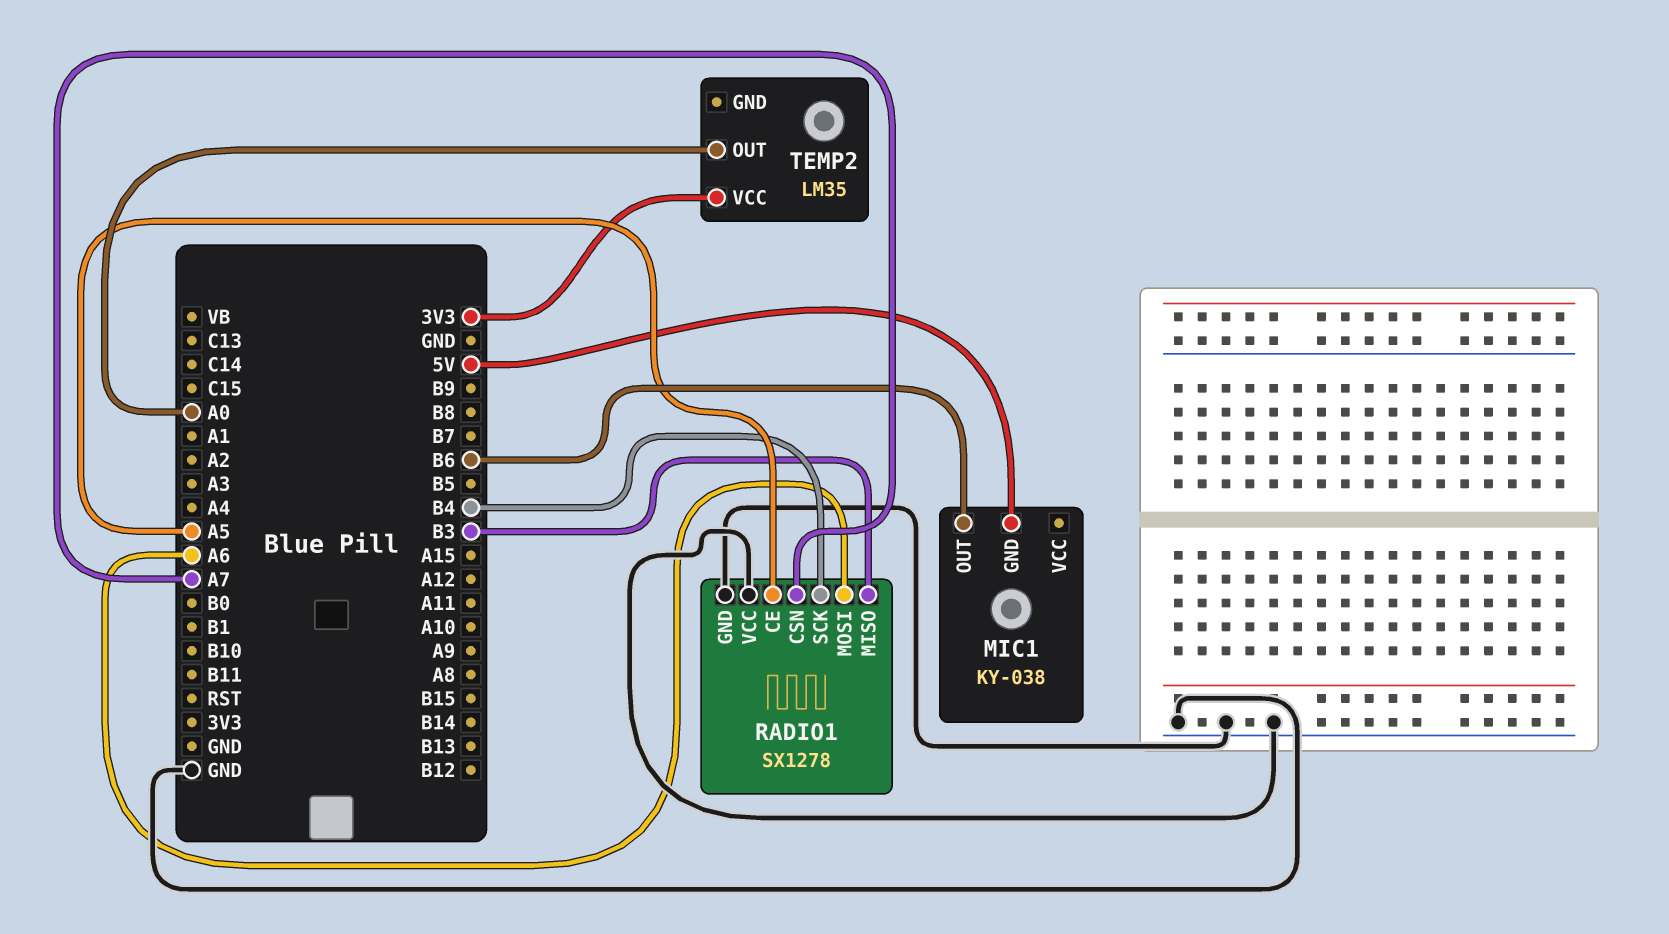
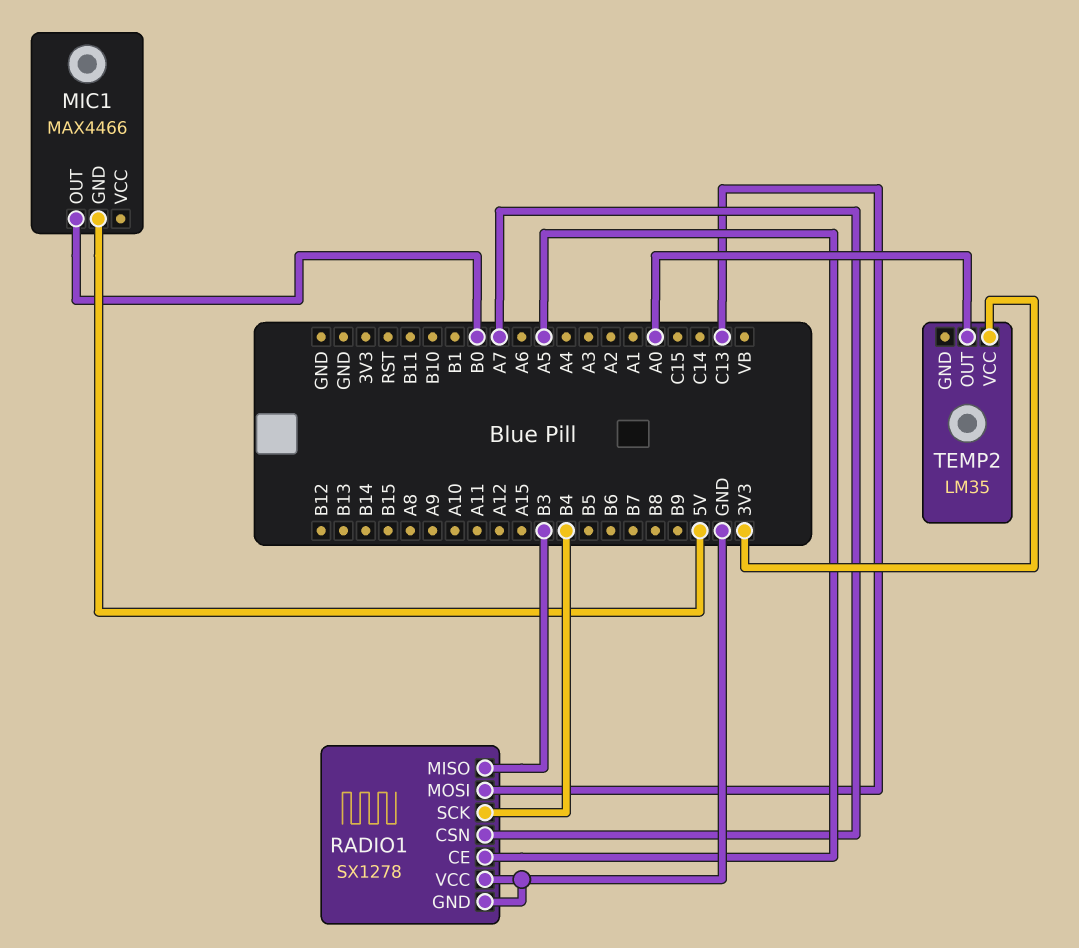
MIC1: KY-038 -> MAX4466
MIC1 pin OUT: B6 -> B0
RADIO1 pin MOSI: A6 -> C13

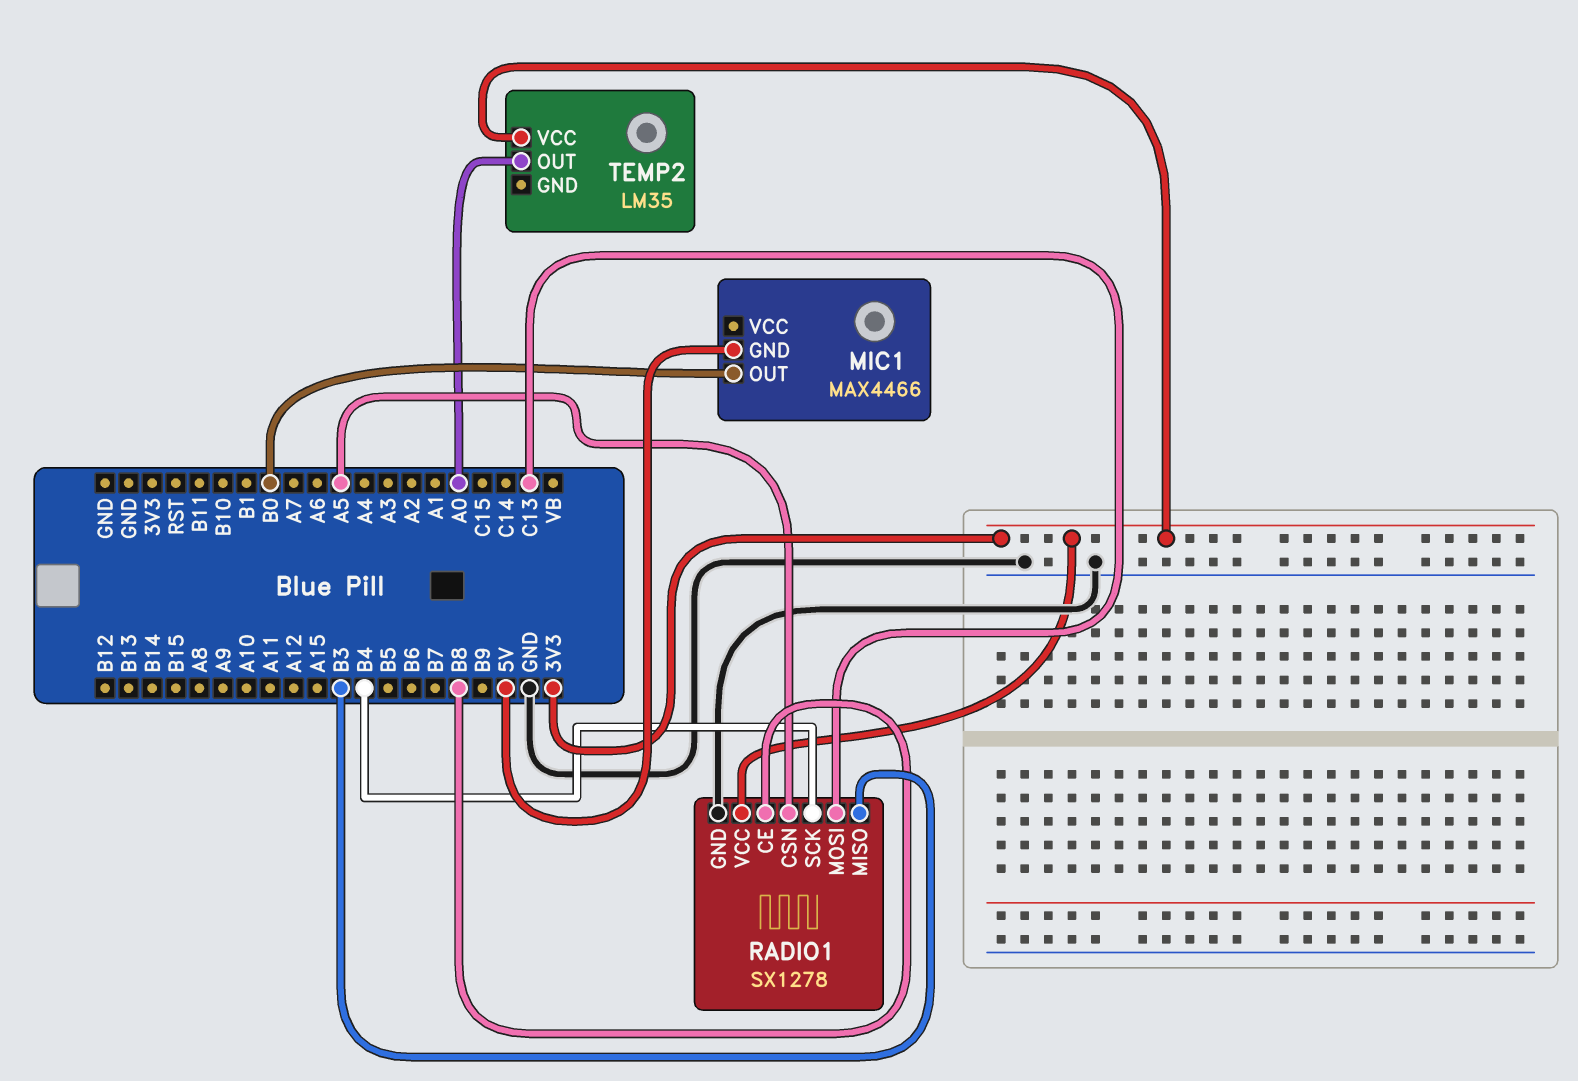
RADIO1 pin CE: A5 -> B8
RADIO1 pin CSN: A7 -> A5
RADIO1 pin VCC: GND -> 3V3

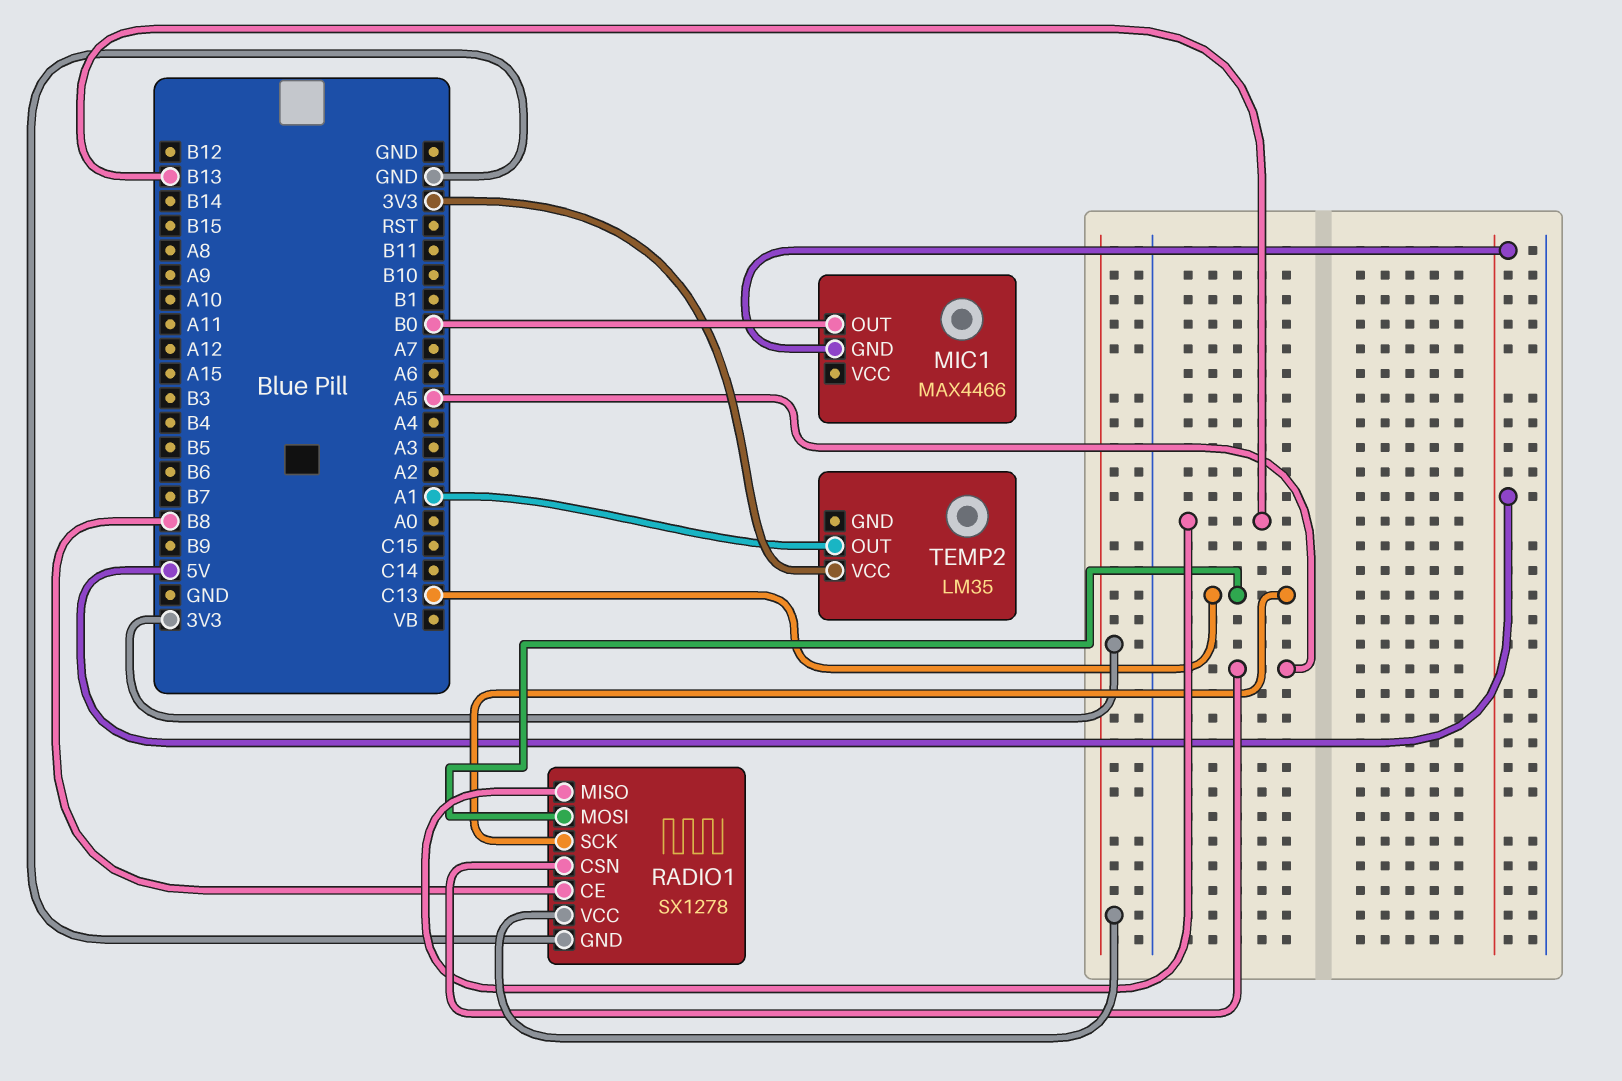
RADIO1 pin MISO: B3 -> B13
RADIO1 pin SCK: B4 -> C13
TEMP2 pin OUT: A0 -> A1

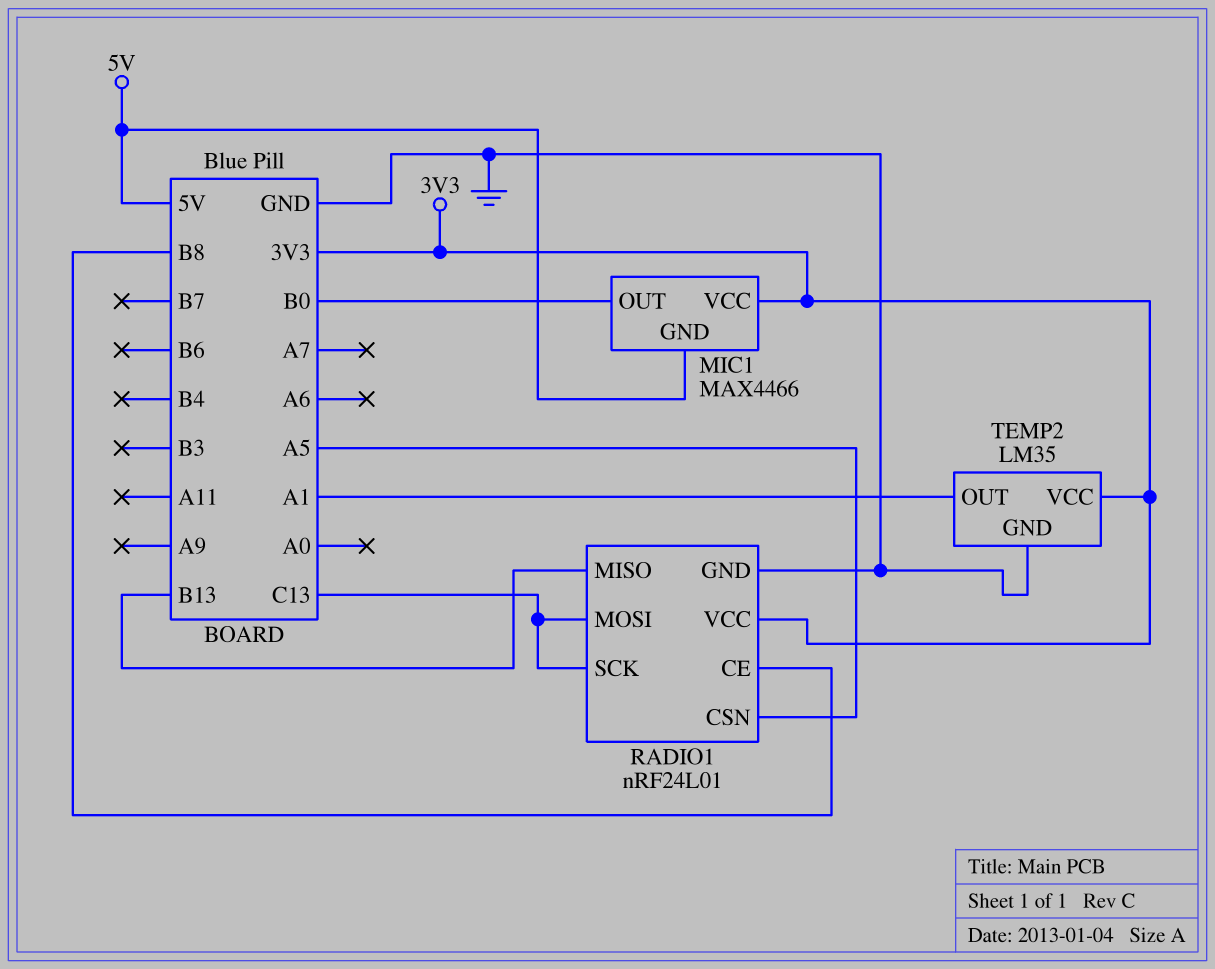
MIC1 pin VCC: none -> 3V3
RADIO1: SX1278 -> nRF24L01
TEMP2 pin GND: none -> GND

